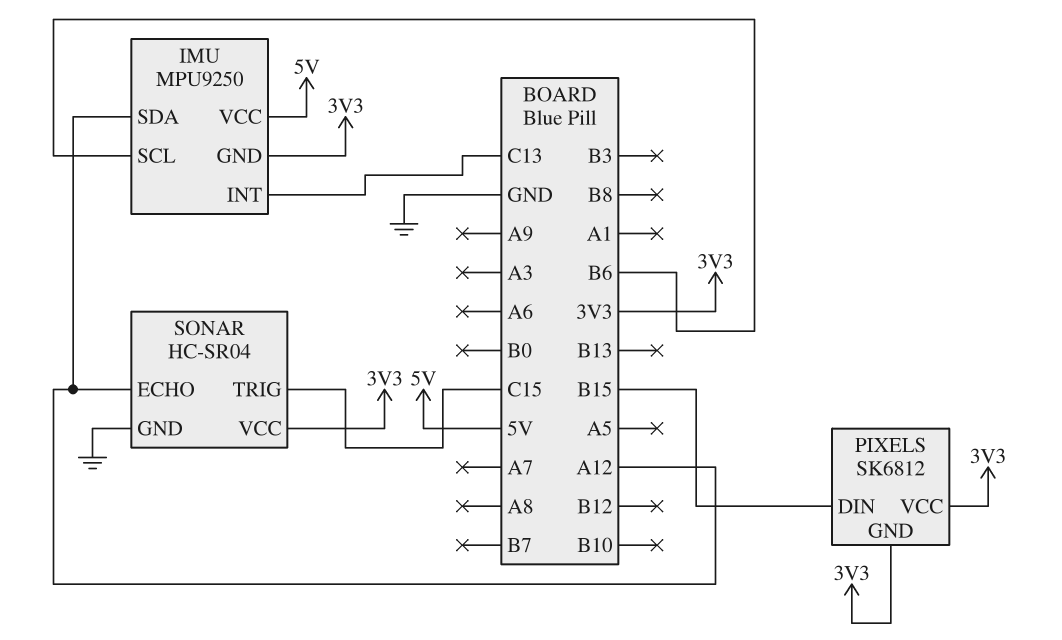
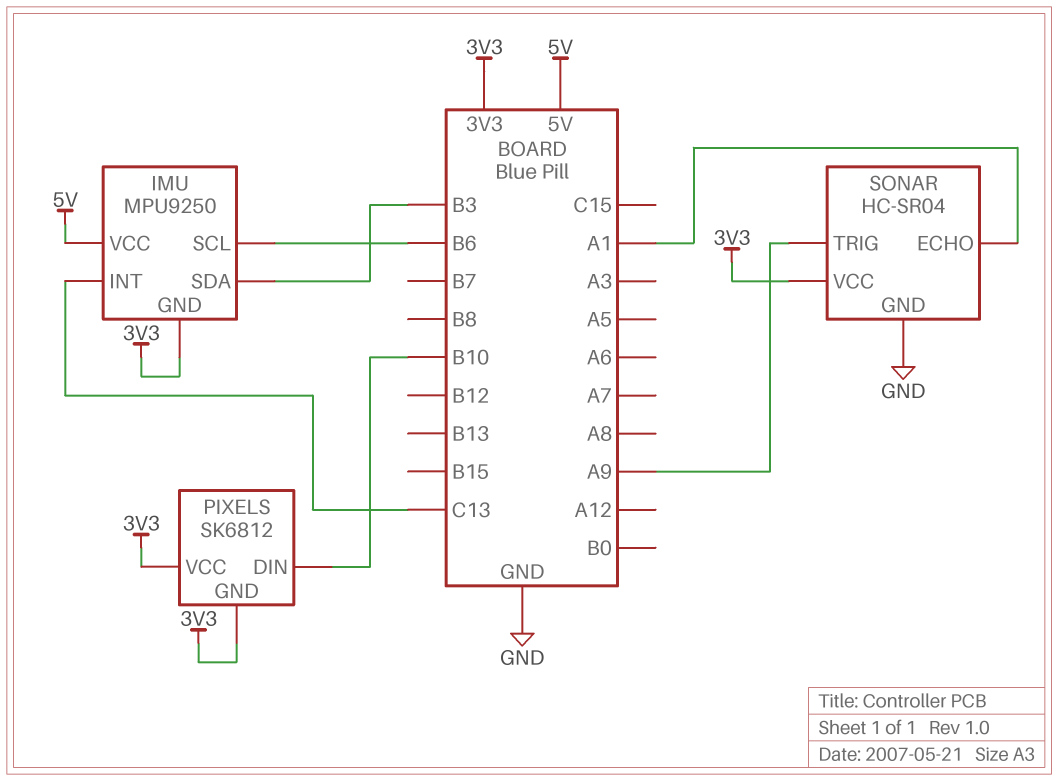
IMU pin SDA: A12 -> B3
PIXELS pin DIN: B15 -> B10
SONAR pin ECHO: A12 -> A1
SONAR pin TRIG: C15 -> A9

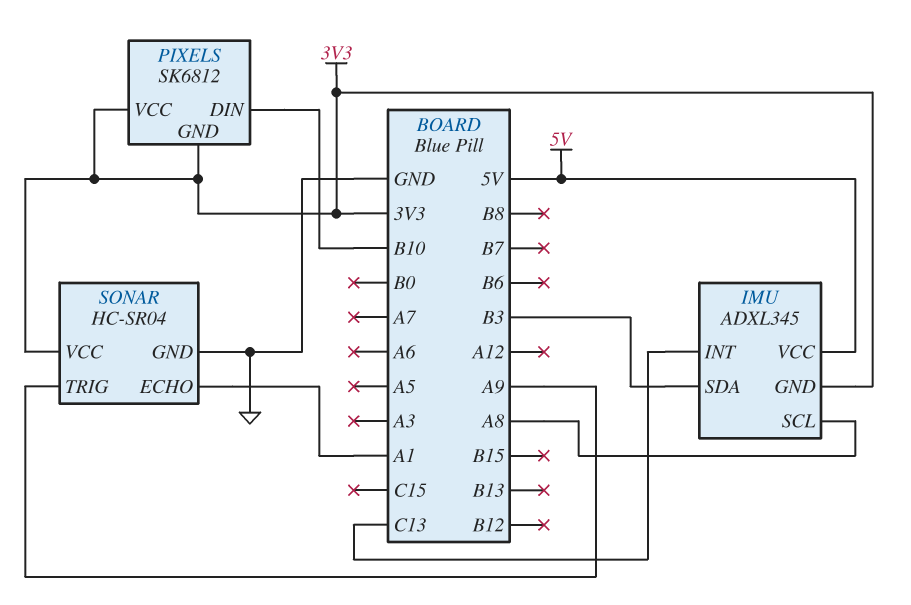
IMU: MPU9250 -> ADXL345
IMU pin SCL: B6 -> A8

